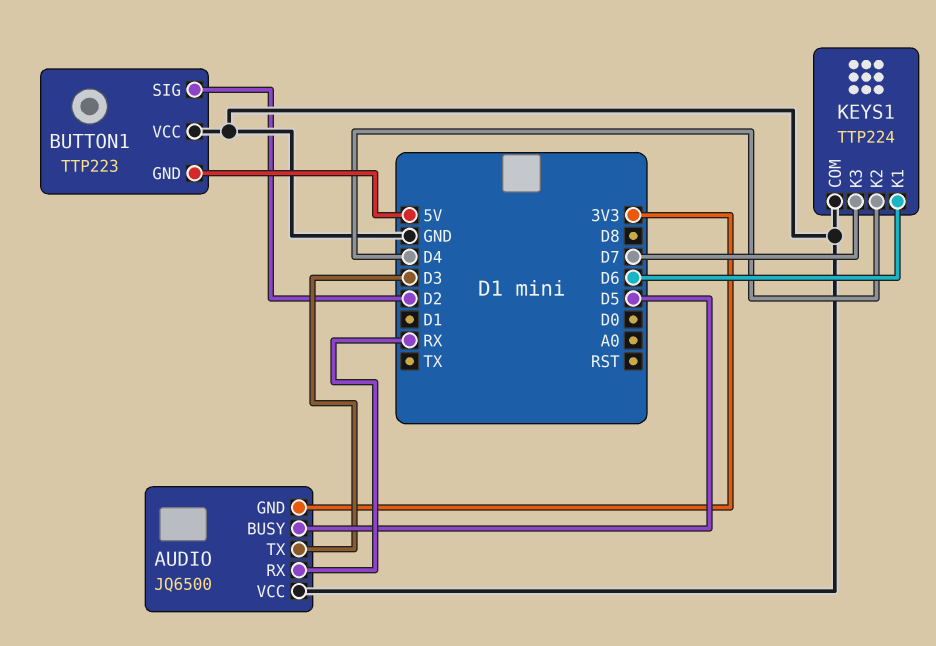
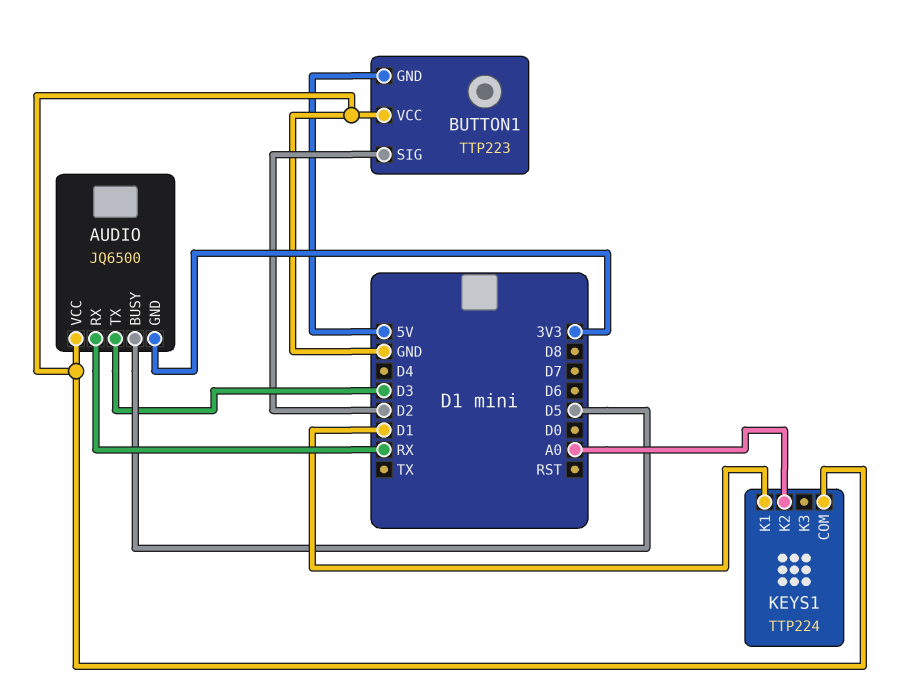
KEYS1 pin K1: D6 -> D1
KEYS1 pin K2: D4 -> A0
KEYS1 pin K3: D7 -> none

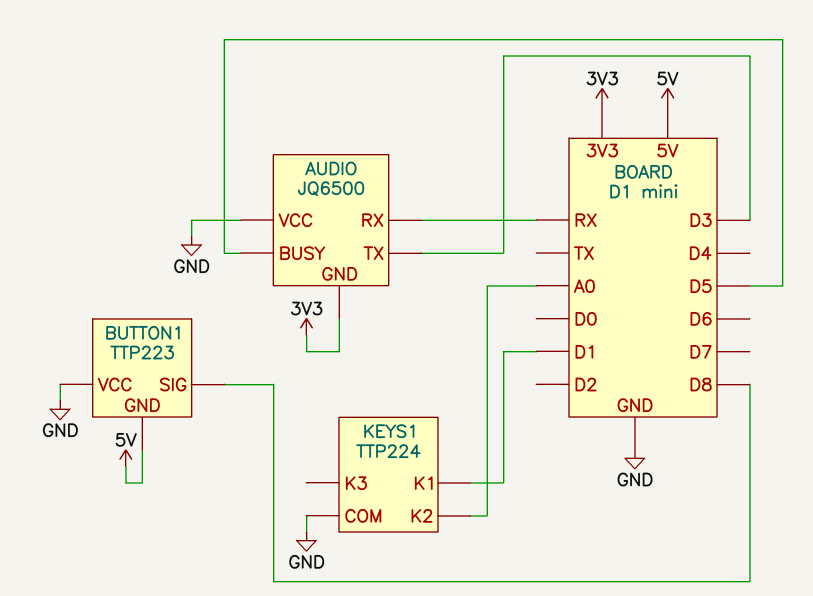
BUTTON1 pin SIG: D2 -> D8

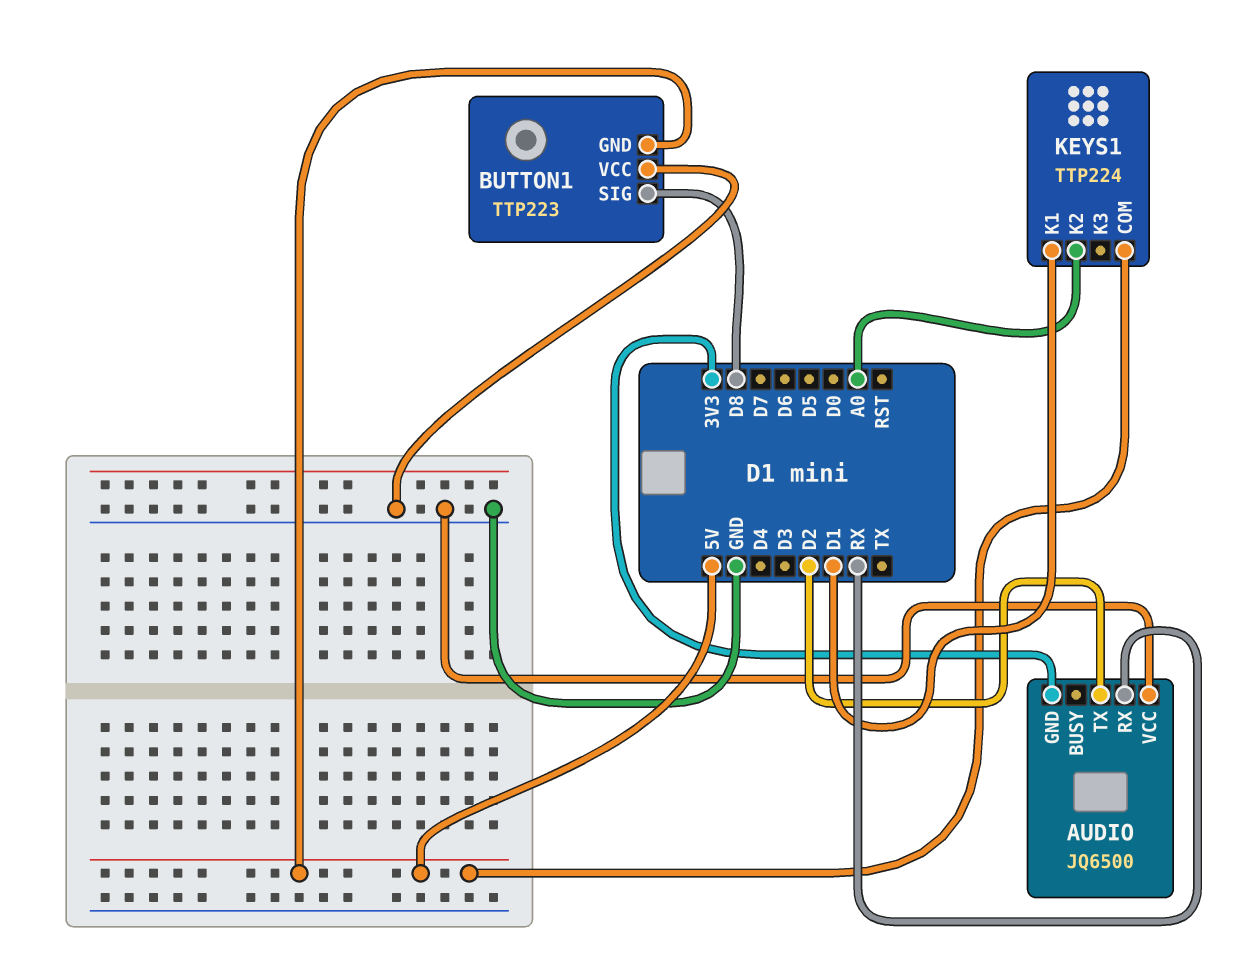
AUDIO pin BUSY: D5 -> none
AUDIO pin TX: D3 -> D2
KEYS1 pin COM: GND -> 5V

